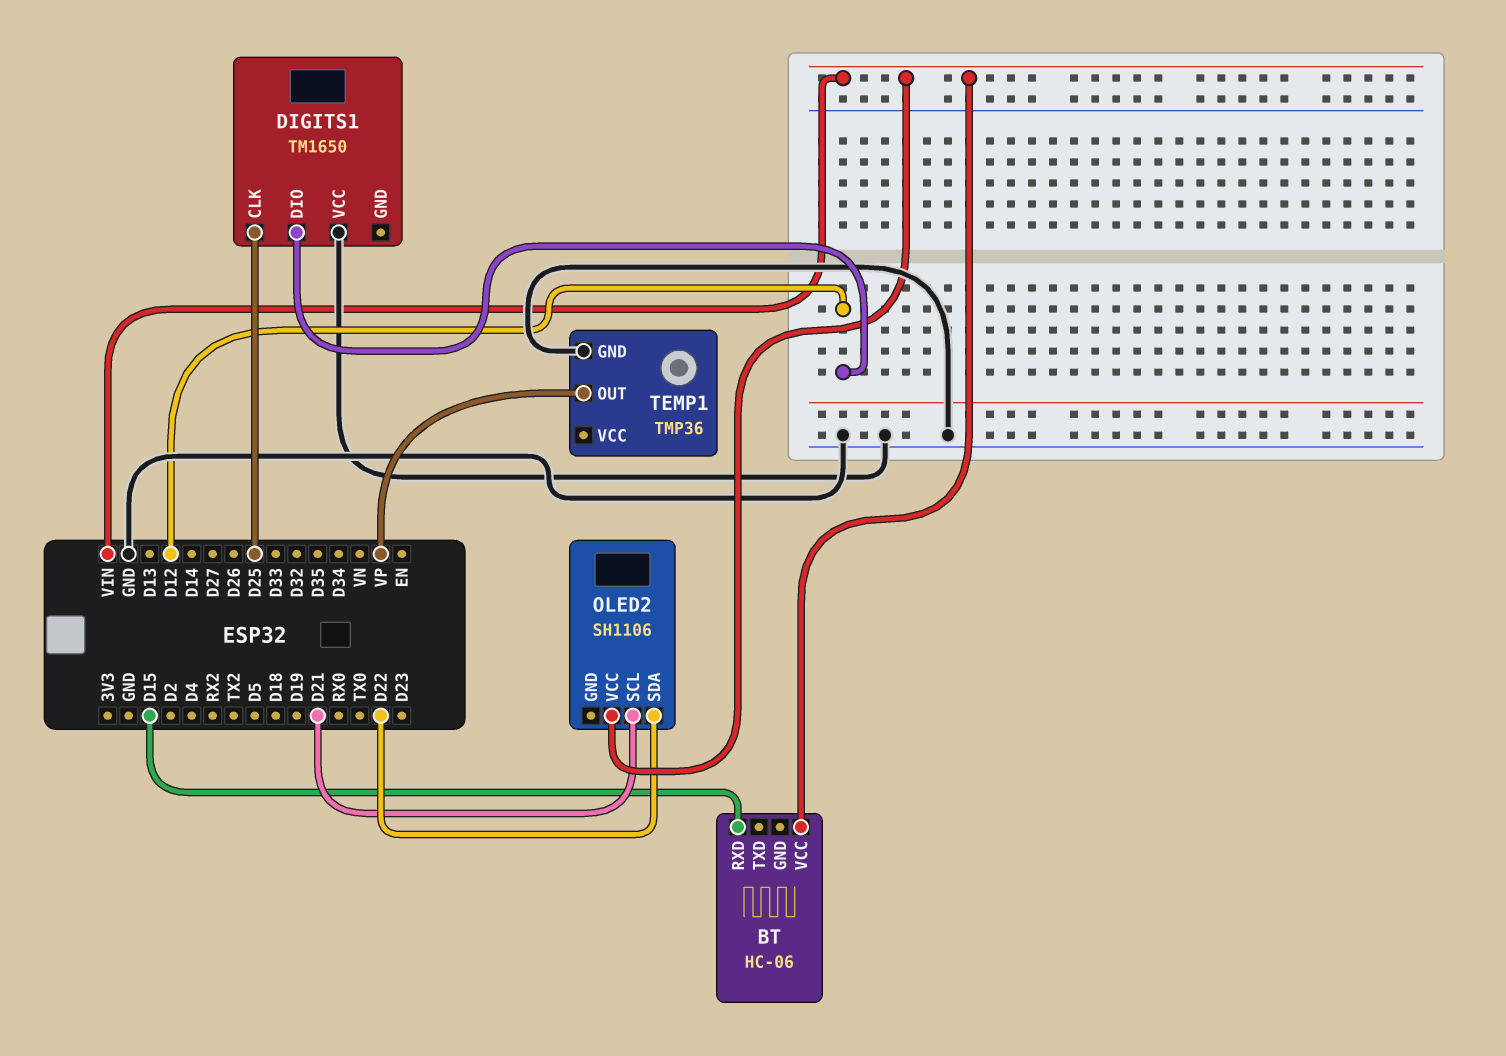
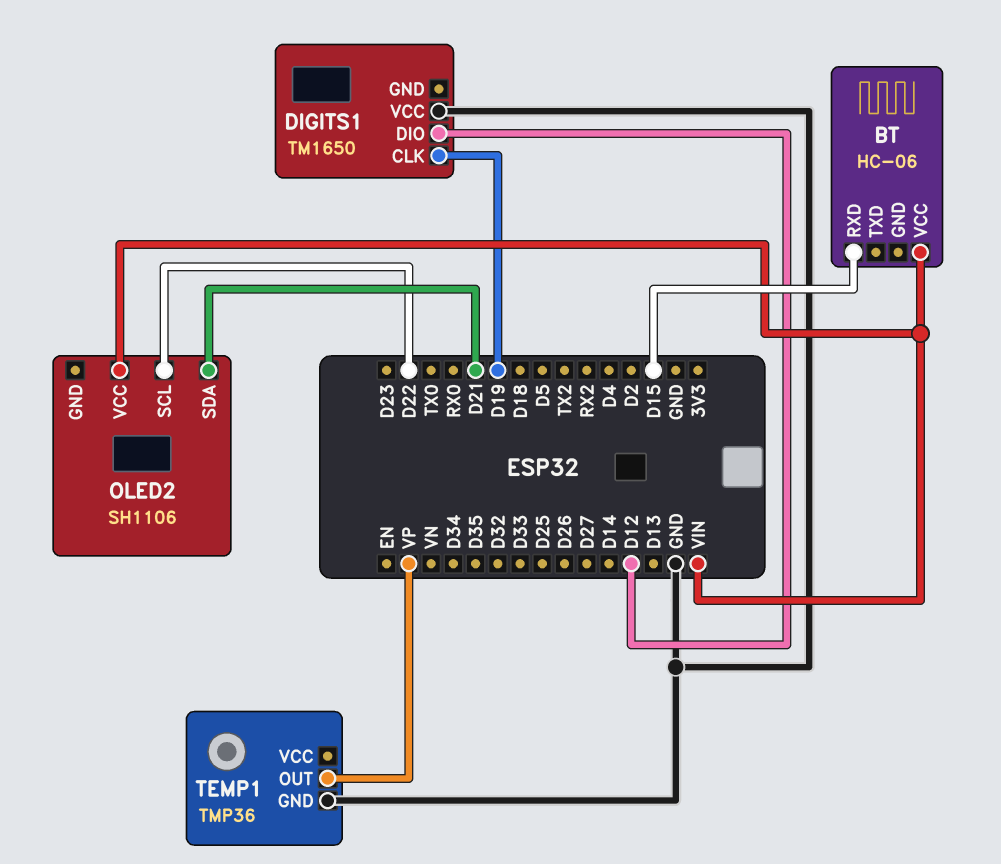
DIGITS1 pin CLK: D25 -> D19
OLED2 pin SCL: D21 -> D22
OLED2 pin SDA: D22 -> D21

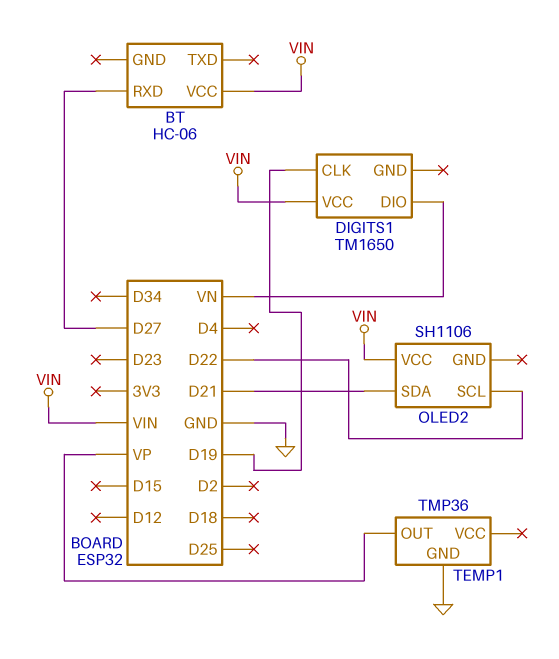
BT pin RXD: D15 -> D27
DIGITS1 pin DIO: D12 -> VN
DIGITS1 pin VCC: GND -> VIN

